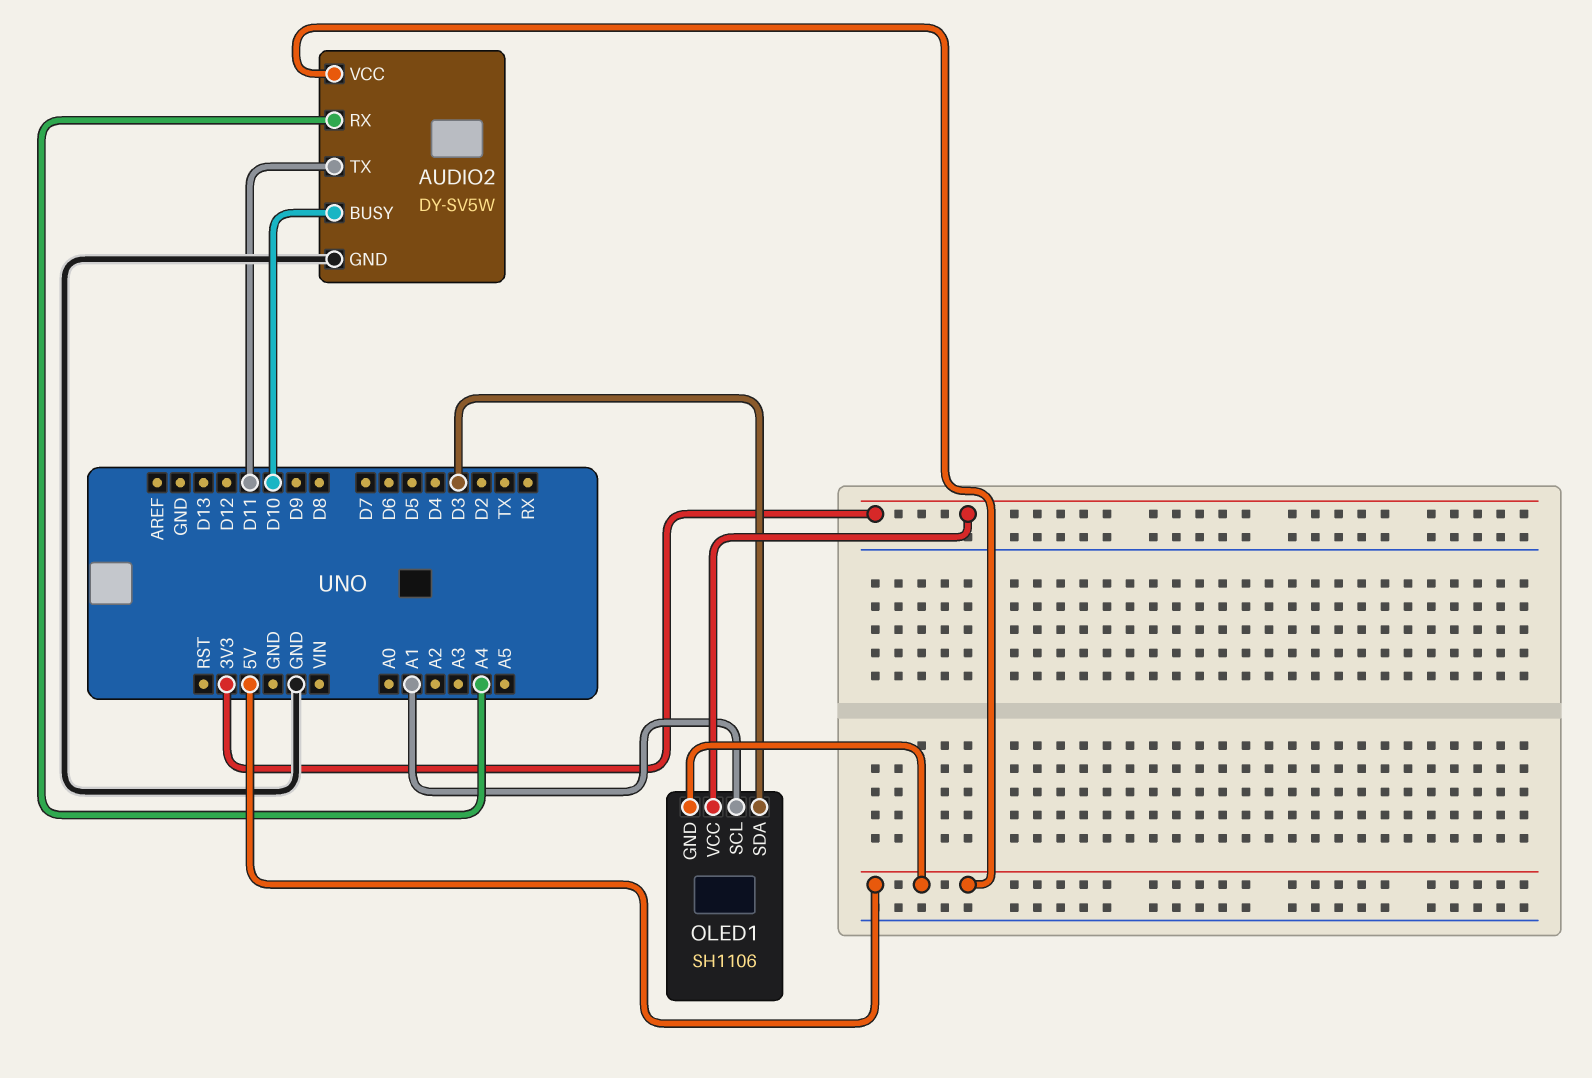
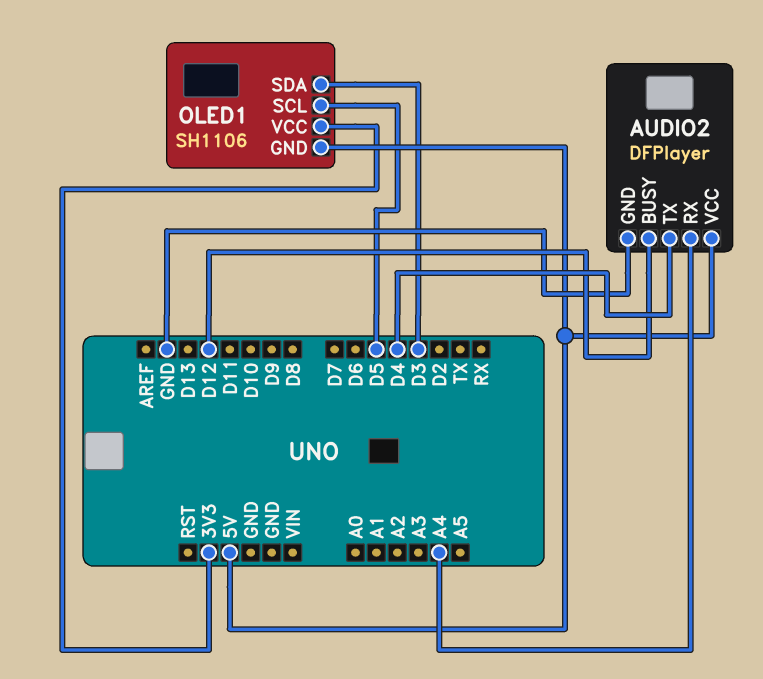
AUDIO2: DY-SV5W -> DFPlayer
AUDIO2 pin BUSY: D10 -> D12
AUDIO2 pin TX: D11 -> D4
OLED1 pin SCL: A1 -> D5

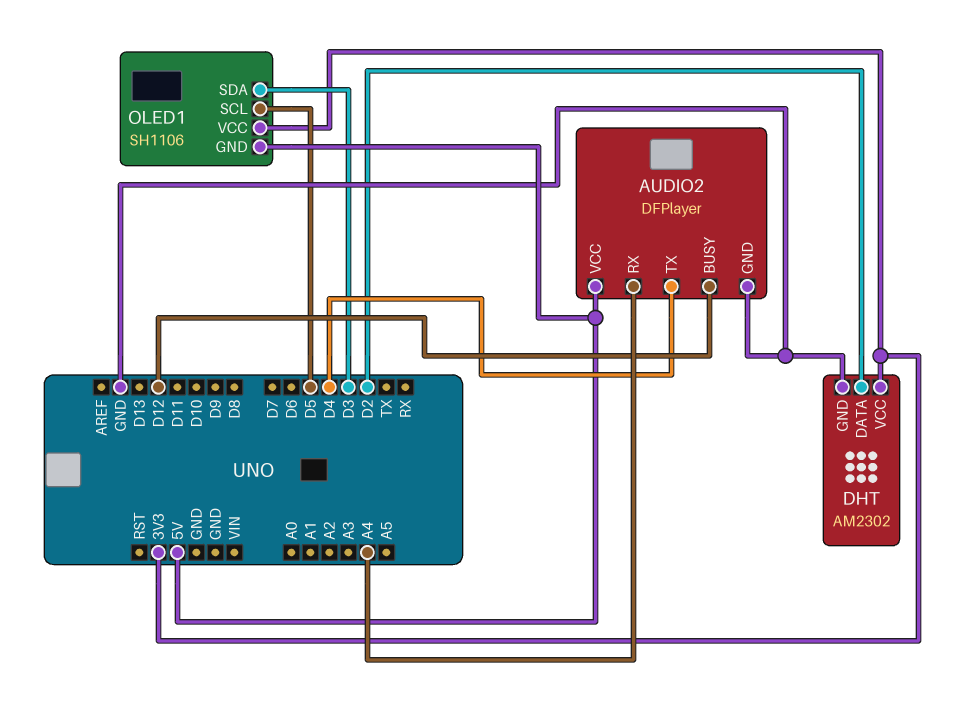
DHT: none -> AM2302
DHT pin DATA: none -> D2
DHT pin GND: none -> GND
DHT pin VCC: none -> 3V3

